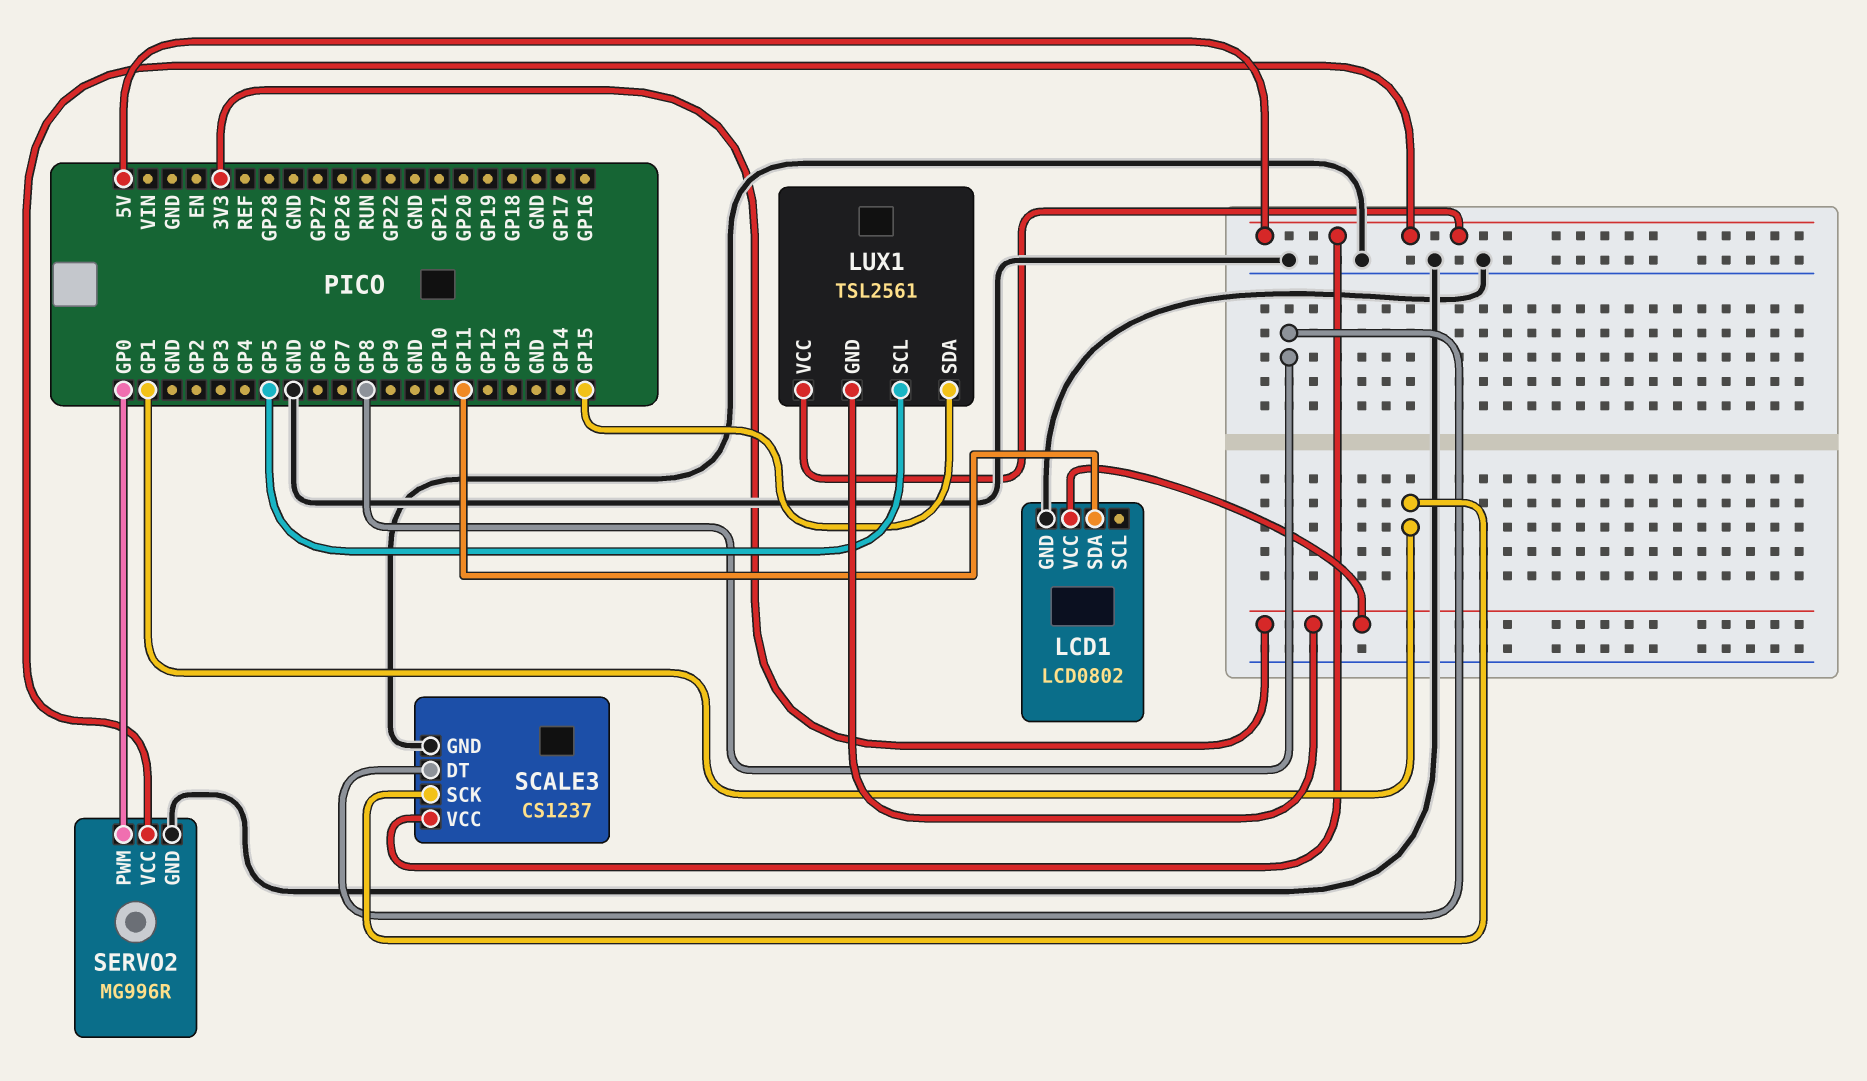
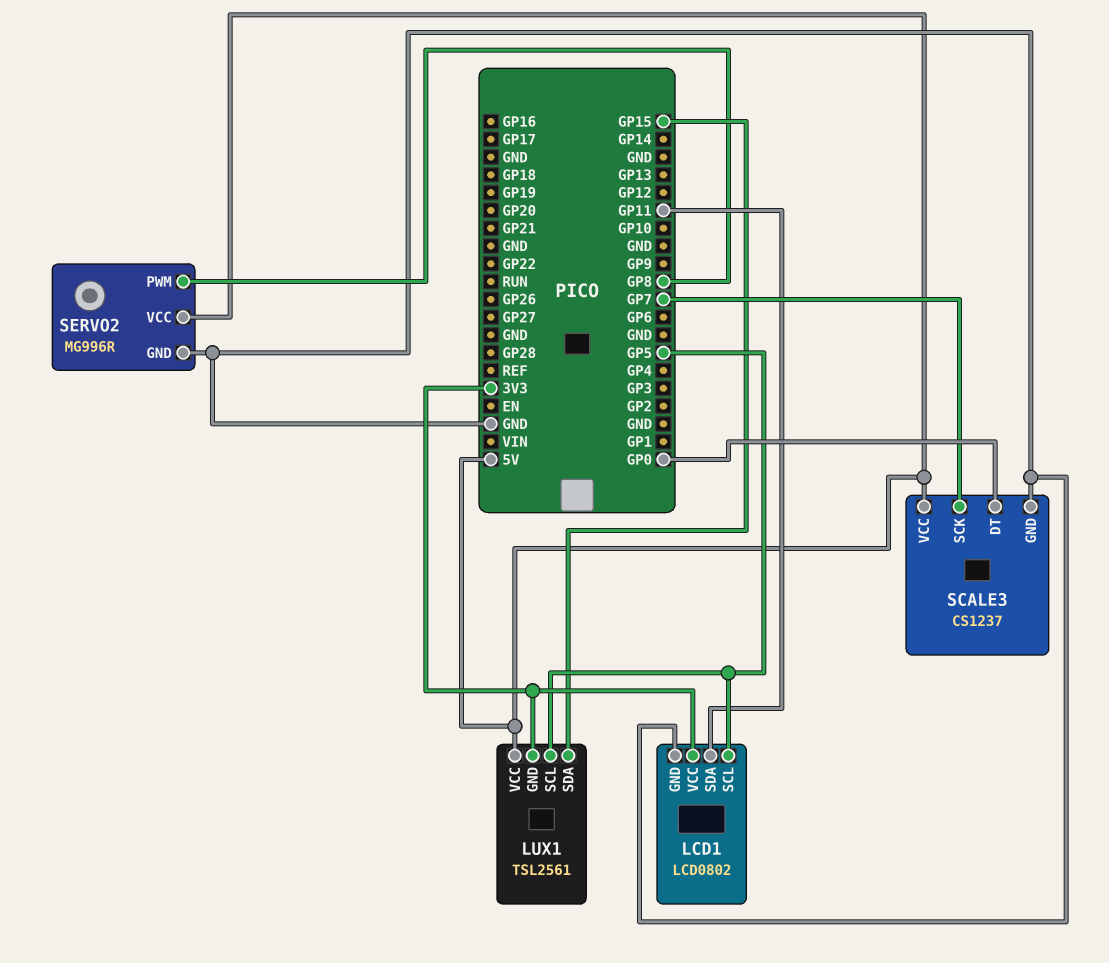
LCD1 pin SCL: none -> GP5
SCALE3 pin DT: GP8 -> GP0
SCALE3 pin SCK: GP1 -> GP7
SERVO2 pin PWM: GP0 -> GP8

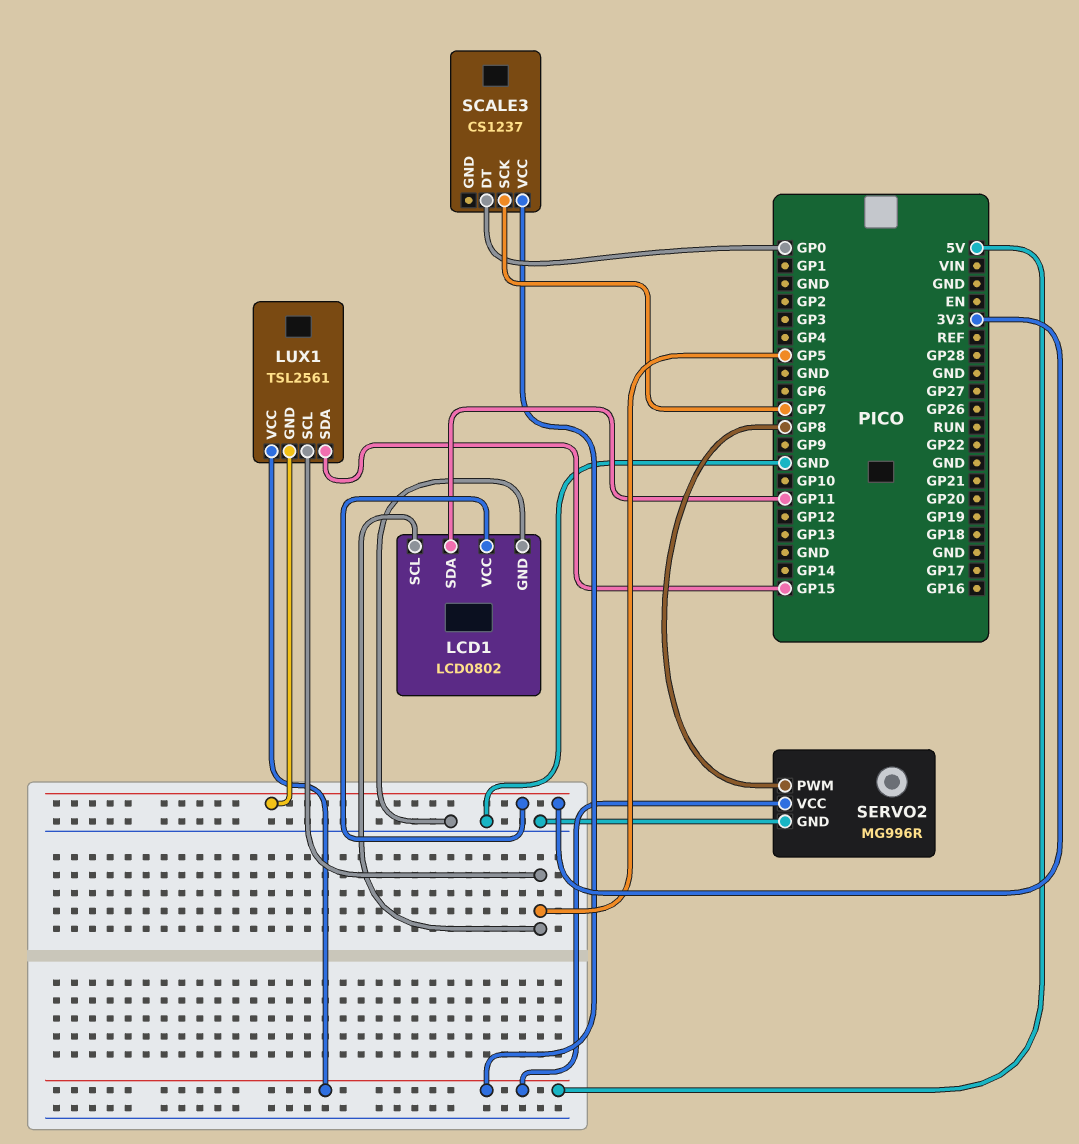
SCALE3 pin GND: GND -> none

